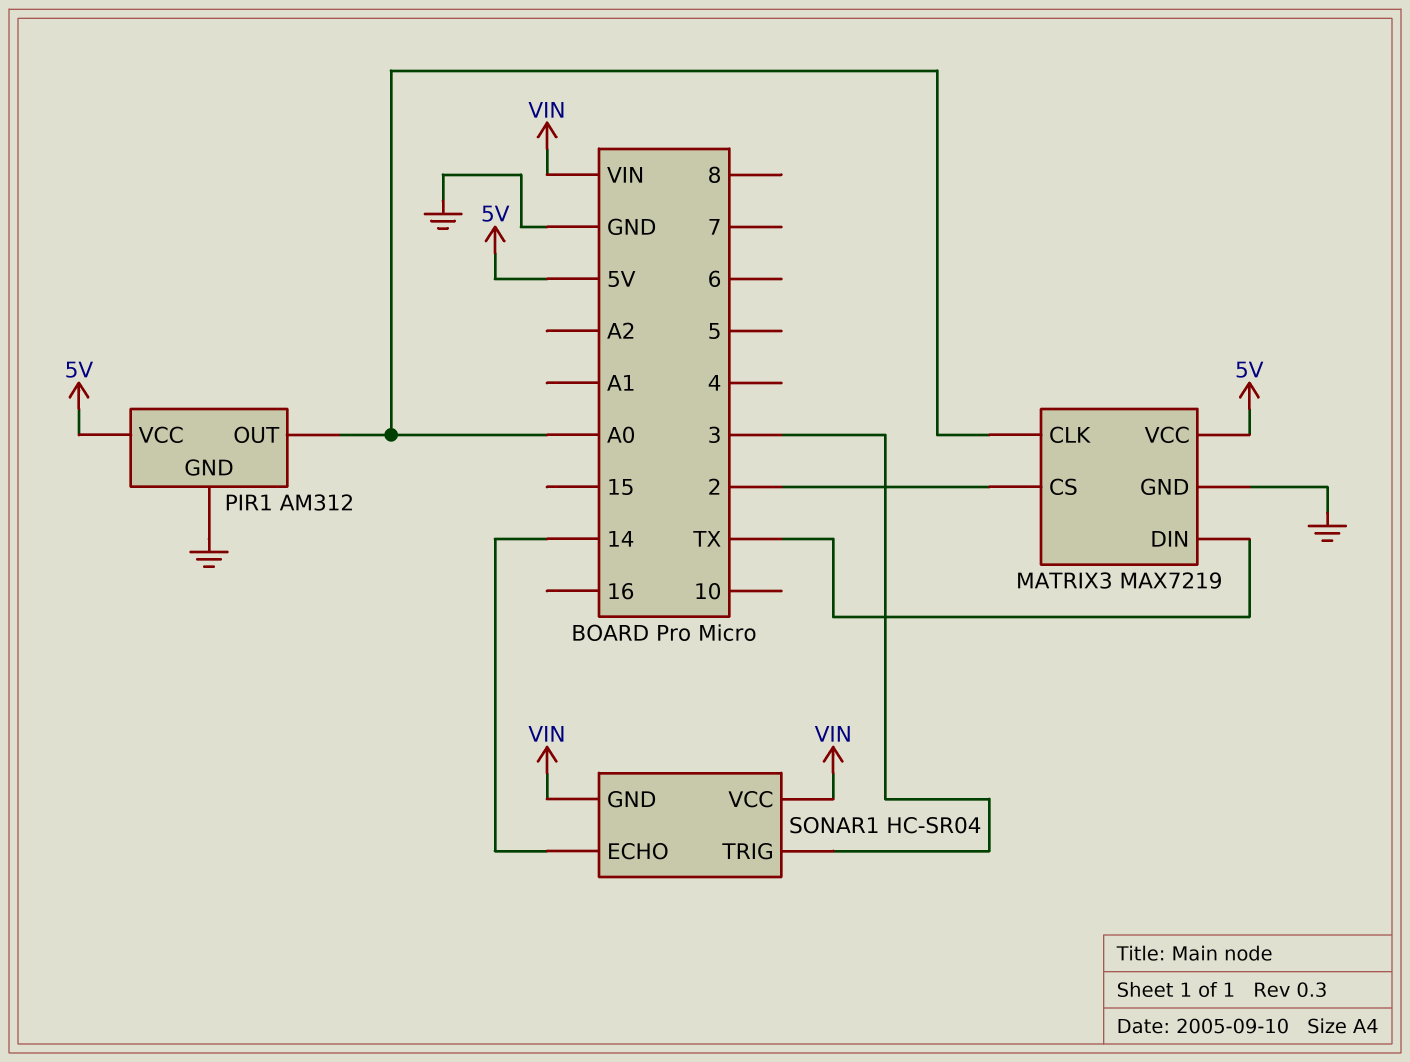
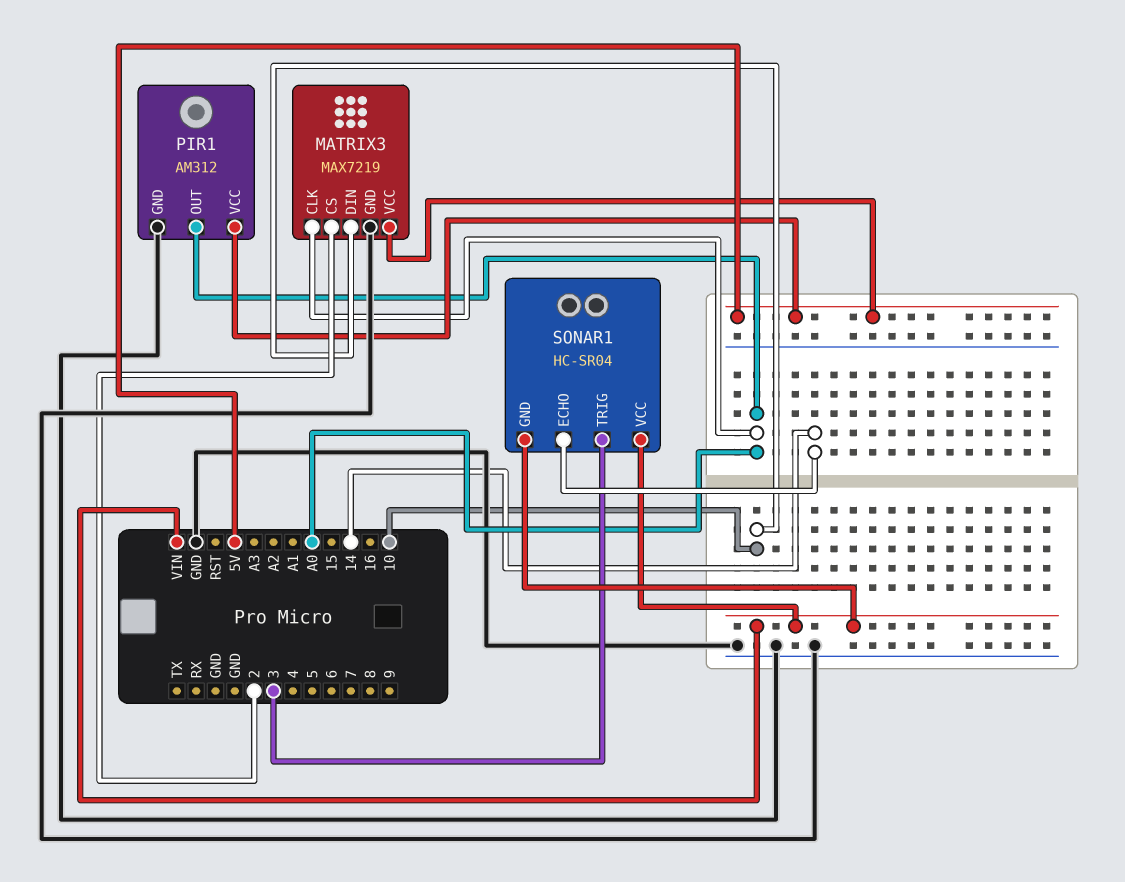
MATRIX3 pin DIN: TX -> 10

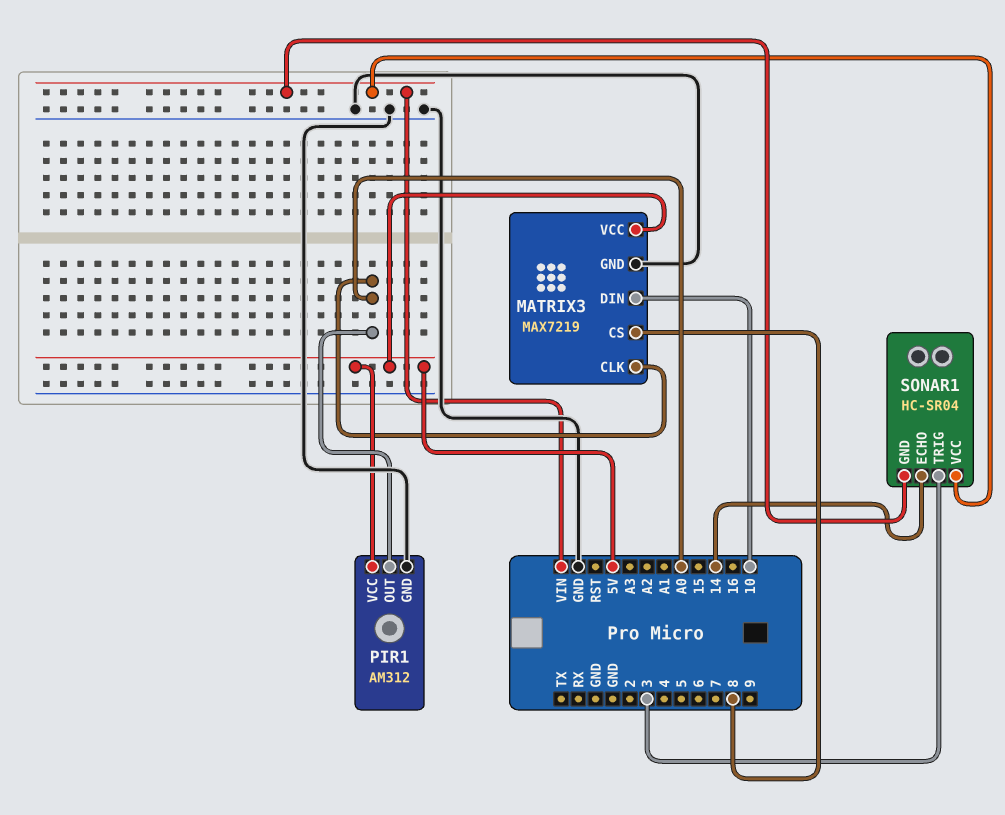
MATRIX3 pin CS: 2 -> 8

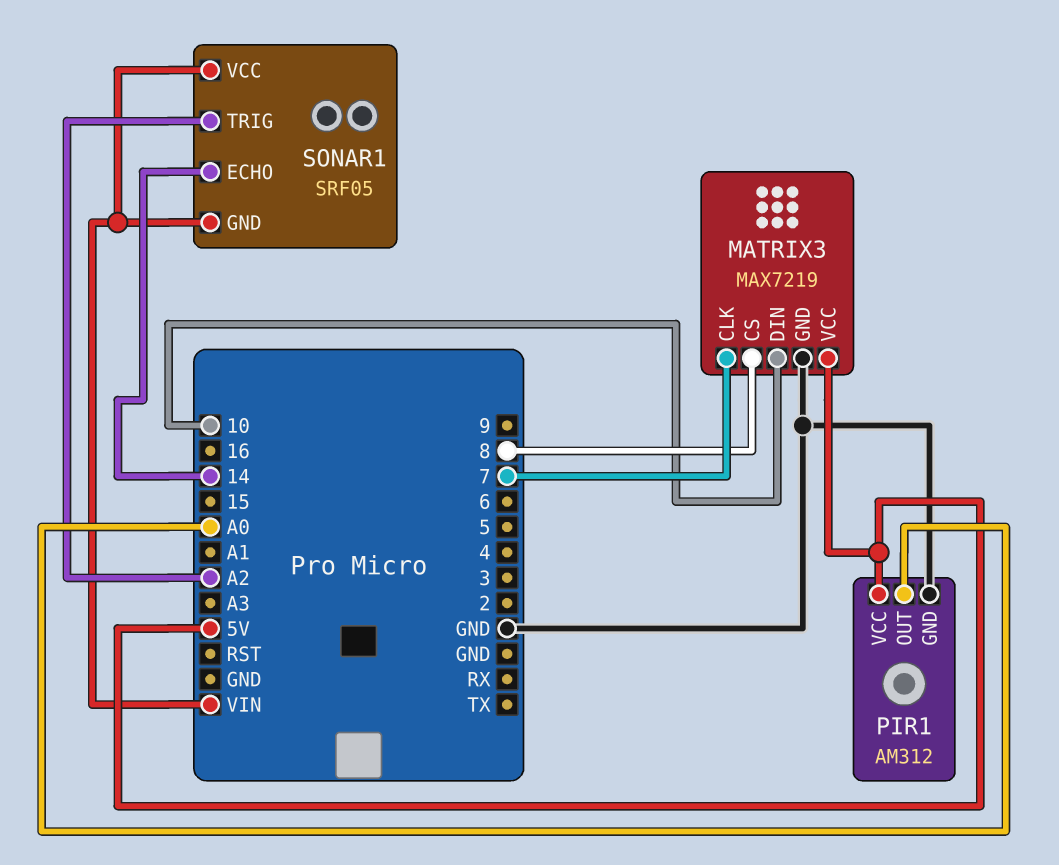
MATRIX3 pin CLK: A0 -> 7
SONAR1: HC-SR04 -> SRF05
SONAR1 pin TRIG: 3 -> A2

